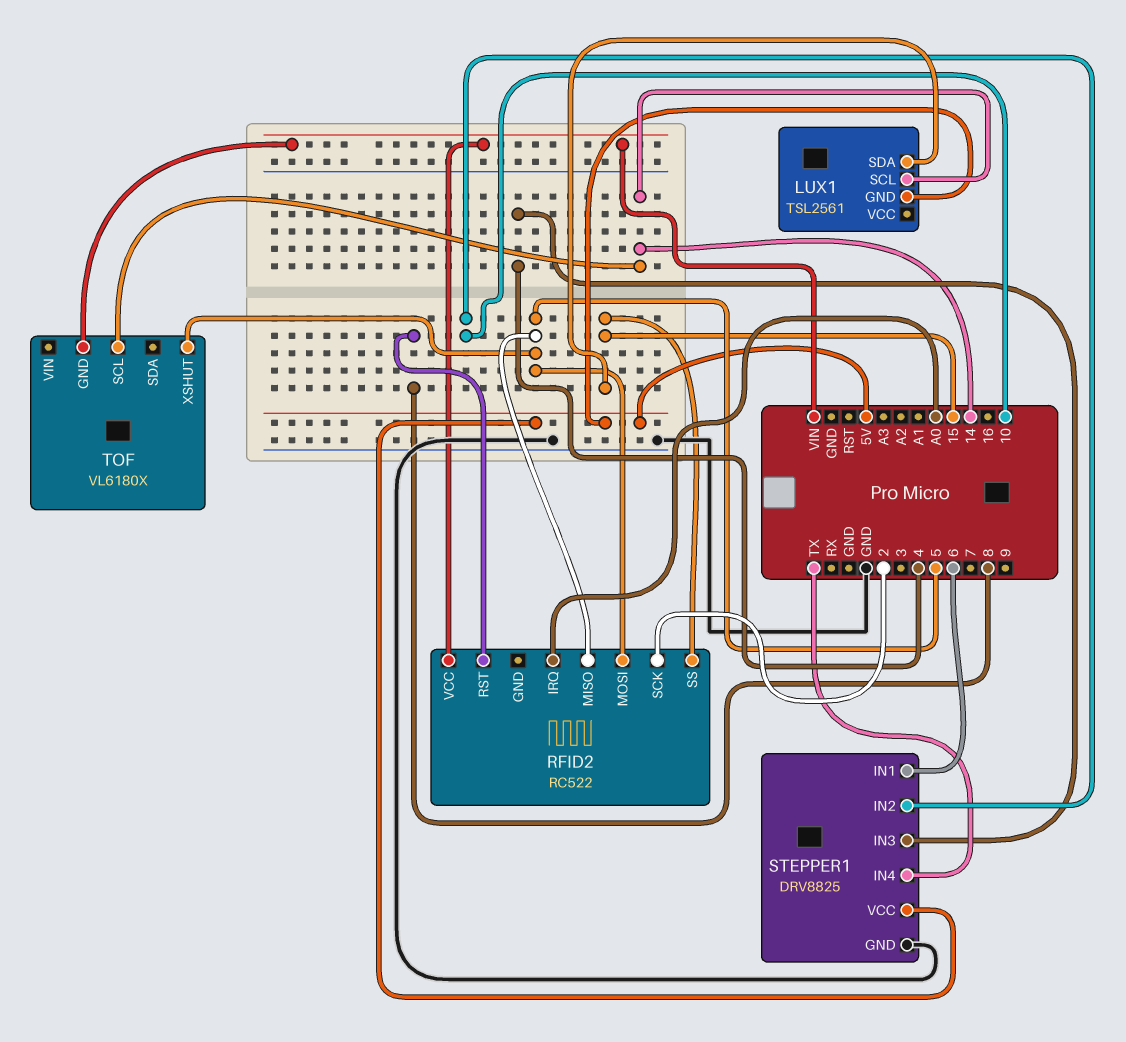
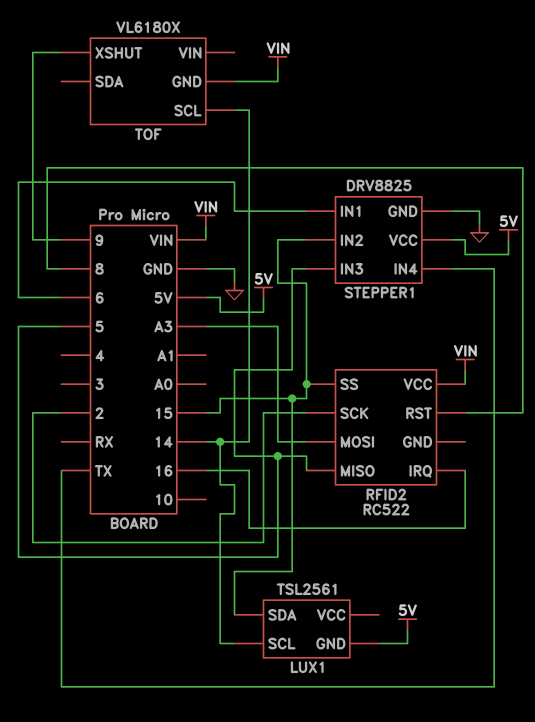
RFID2 pin IRQ: A0 -> 16
RFID2 pin MOSI: 5 -> A3
STEPPER1 pin IN2: 10 -> 15
STEPPER1 pin IN3: 4 -> 5
TOF pin XSHUT: 5 -> 9

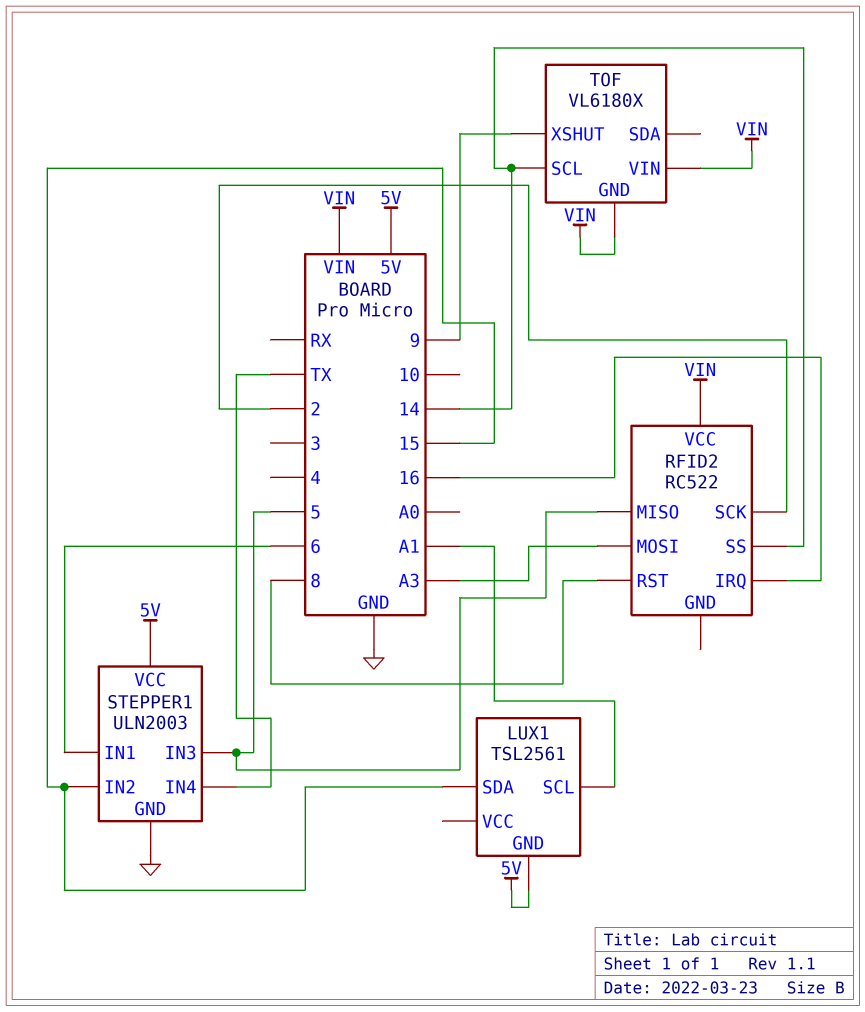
LUX1 pin SCL: 14 -> A1
RFID2 pin SS: 15 -> 14
STEPPER1: DRV8825 -> ULN2003
TOF pin VIN: none -> VIN

